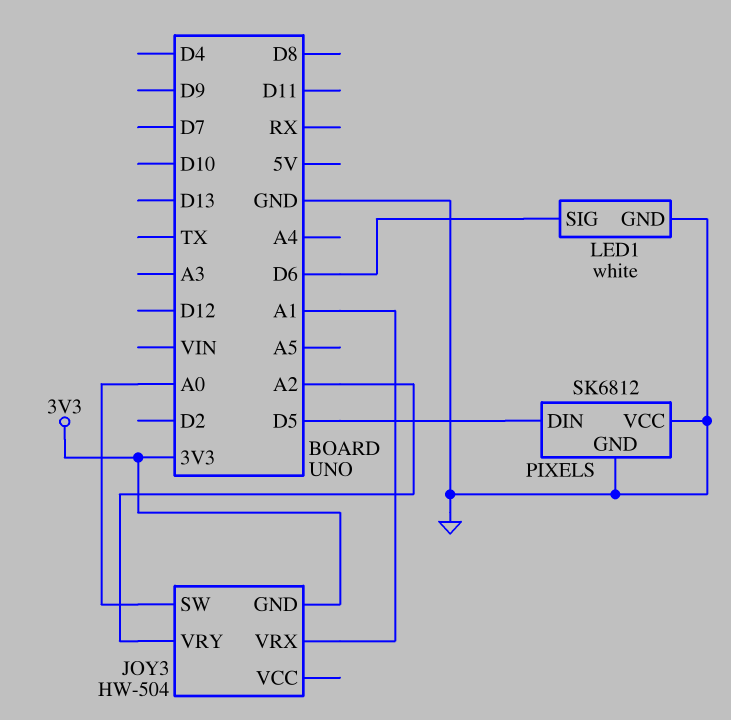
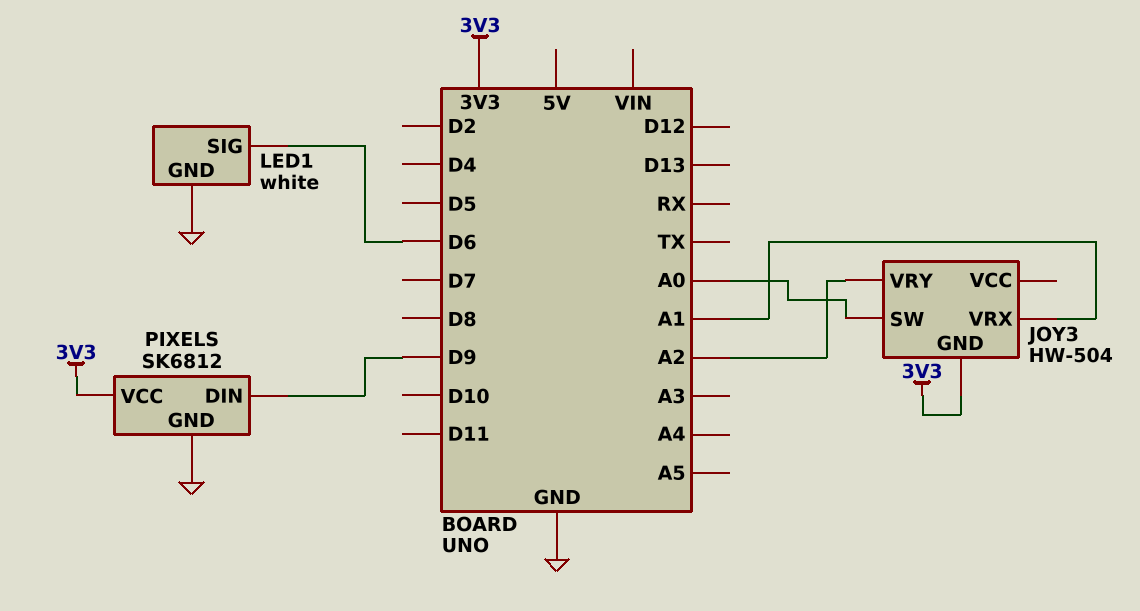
PIXELS pin DIN: D5 -> D9
PIXELS pin VCC: GND -> 3V3

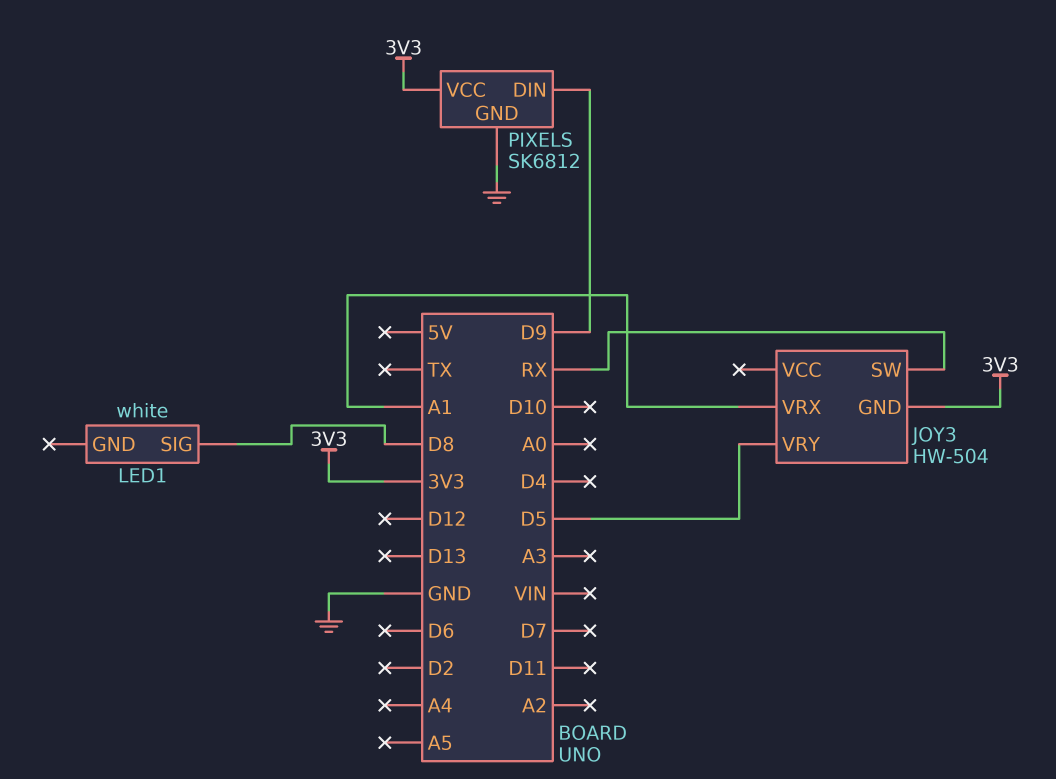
JOY3 pin SW: A0 -> RX
JOY3 pin VRY: A2 -> D5
LED1 pin GND: GND -> none
LED1 pin SIG: D6 -> D8

